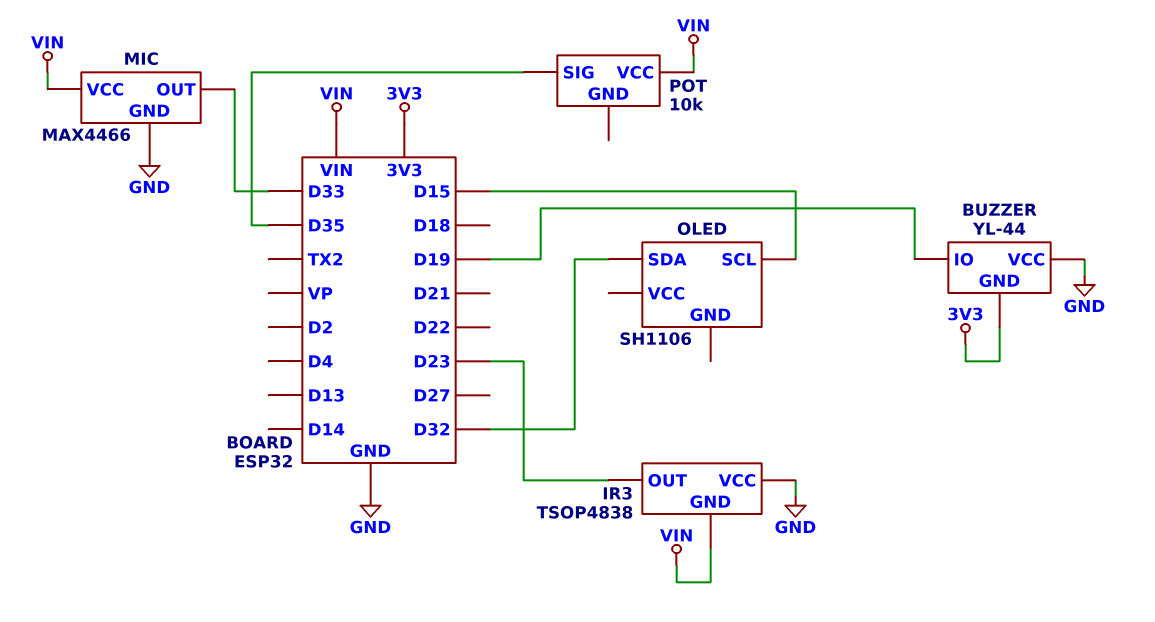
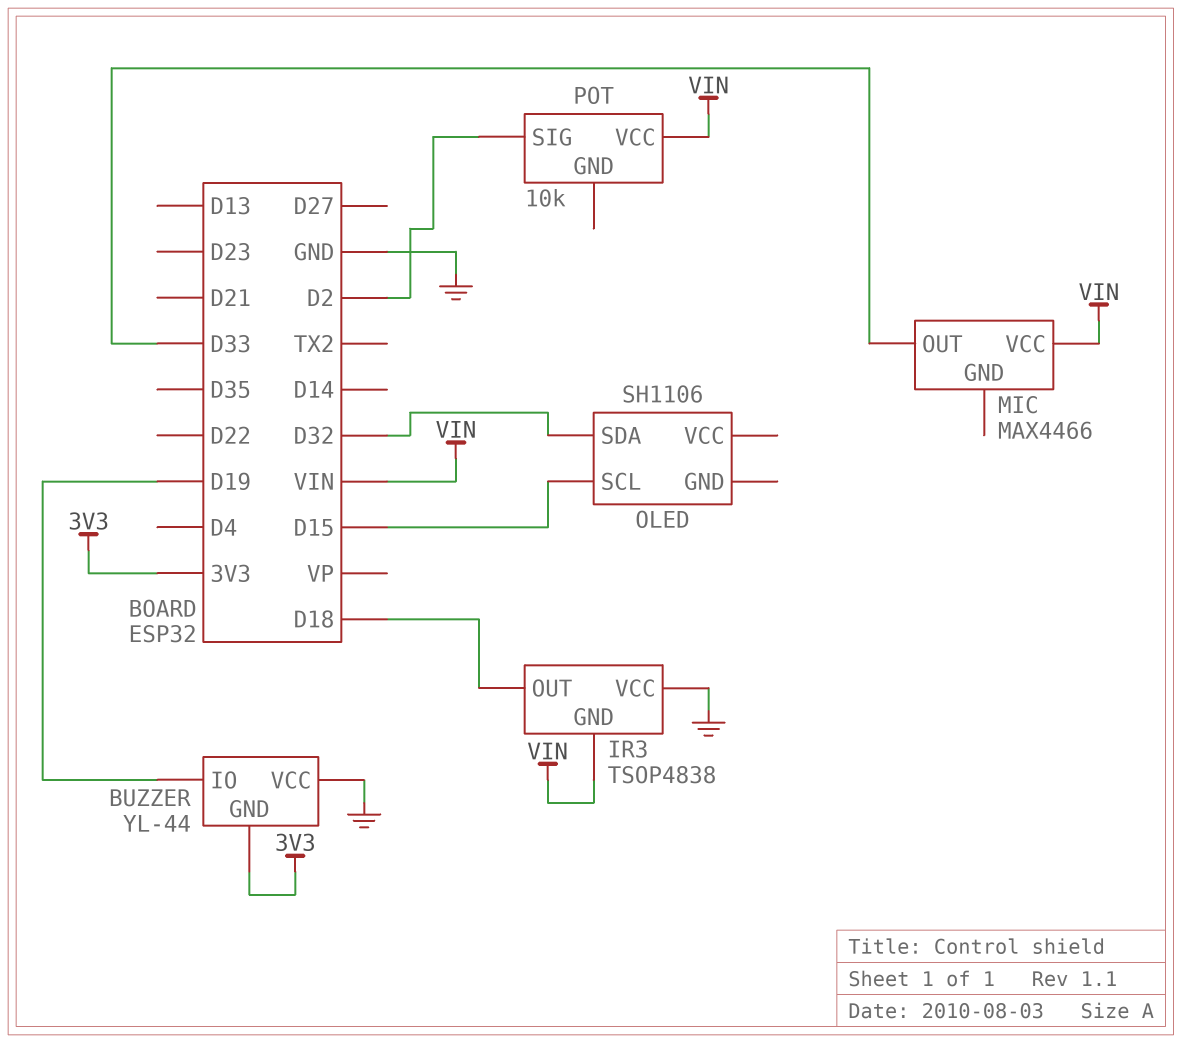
IR3 pin OUT: D23 -> D18
MIC pin GND: GND -> none
POT pin SIG: D35 -> D2

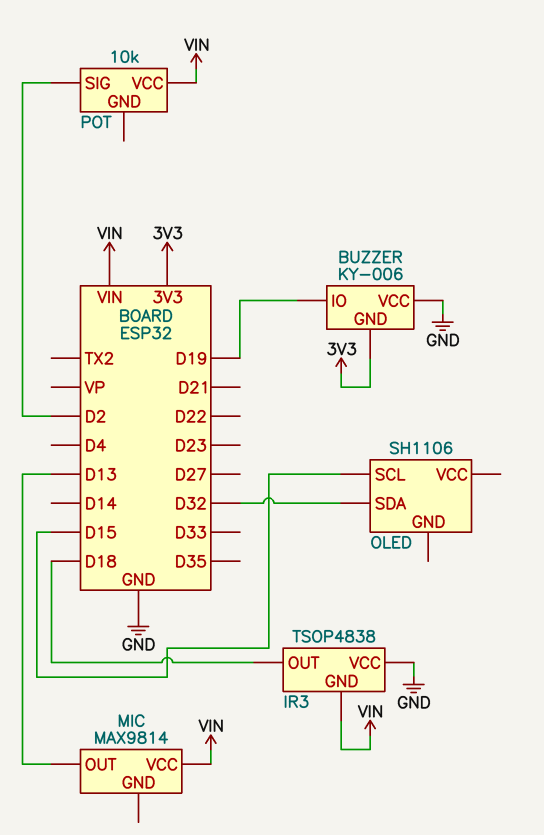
BUZZER: YL-44 -> KY-006
MIC: MAX4466 -> MAX9814
MIC pin OUT: D33 -> D13

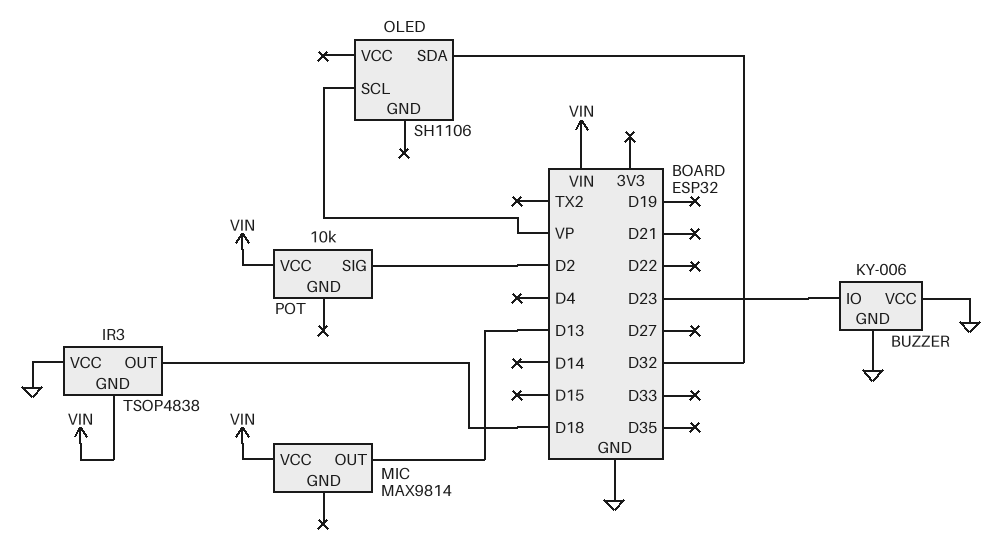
BUZZER pin GND: 3V3 -> GND
BUZZER pin IO: D19 -> D23
OLED pin SCL: D15 -> VP

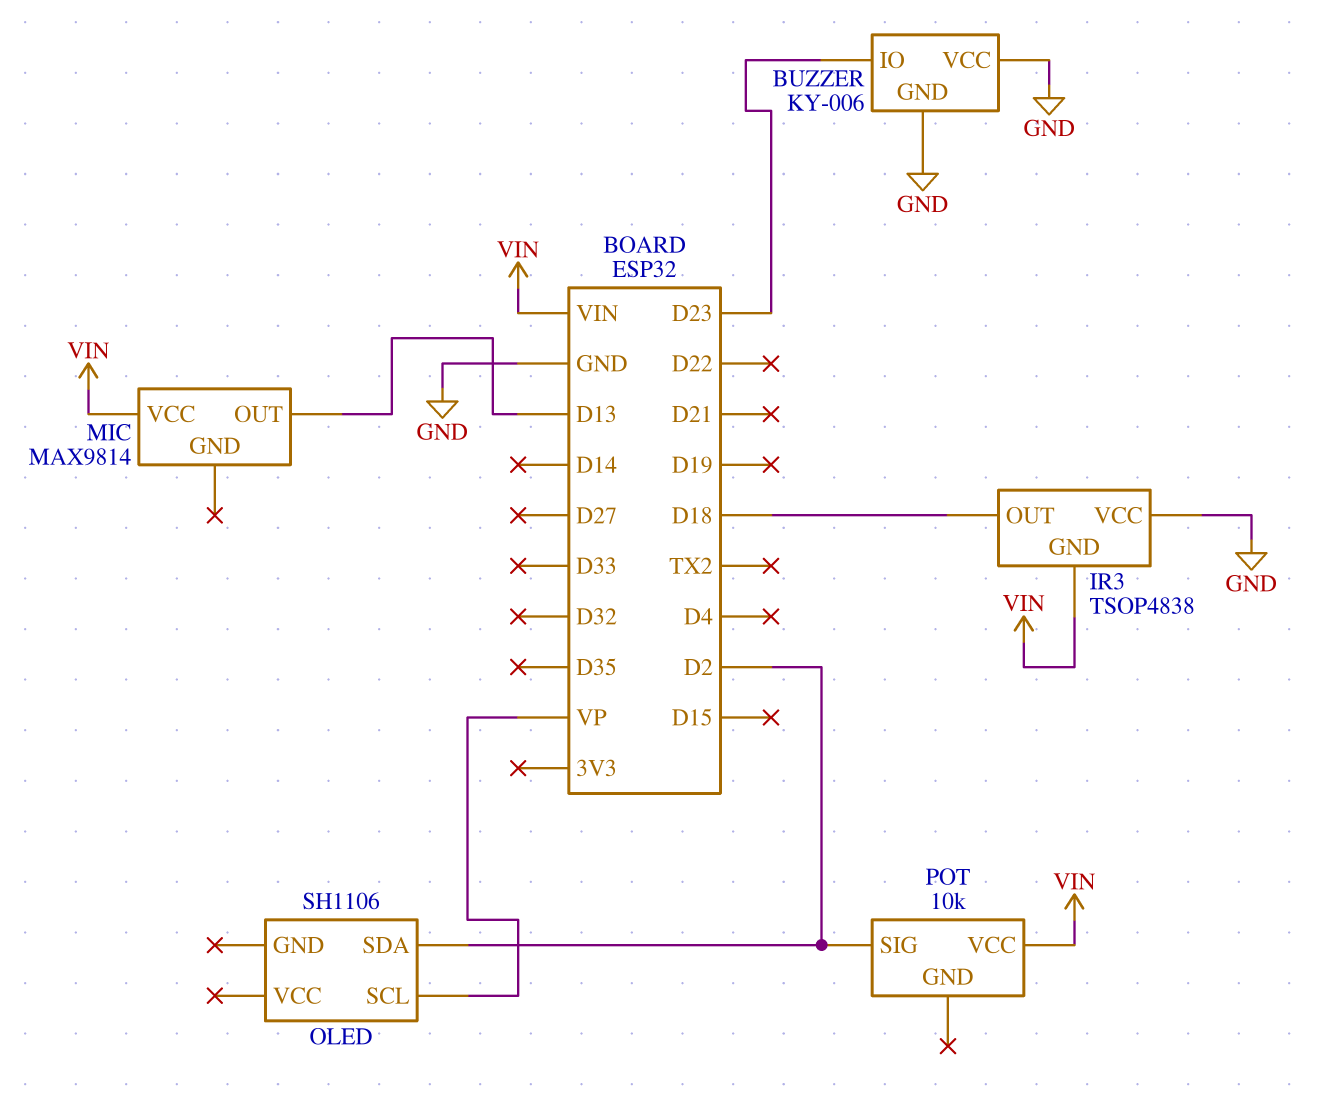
OLED pin SDA: D32 -> D2

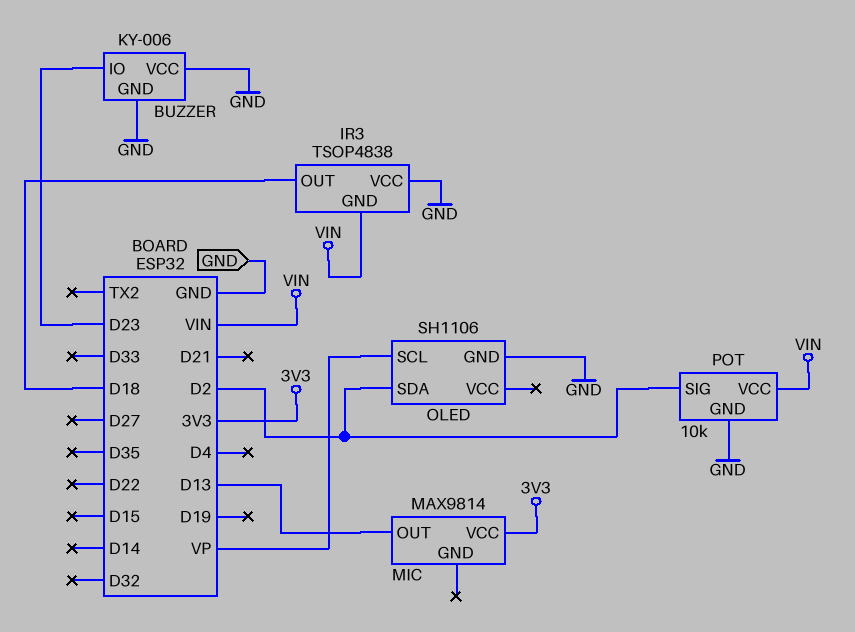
MIC pin VCC: VIN -> 3V3
OLED pin GND: none -> GND
POT pin GND: none -> GND

